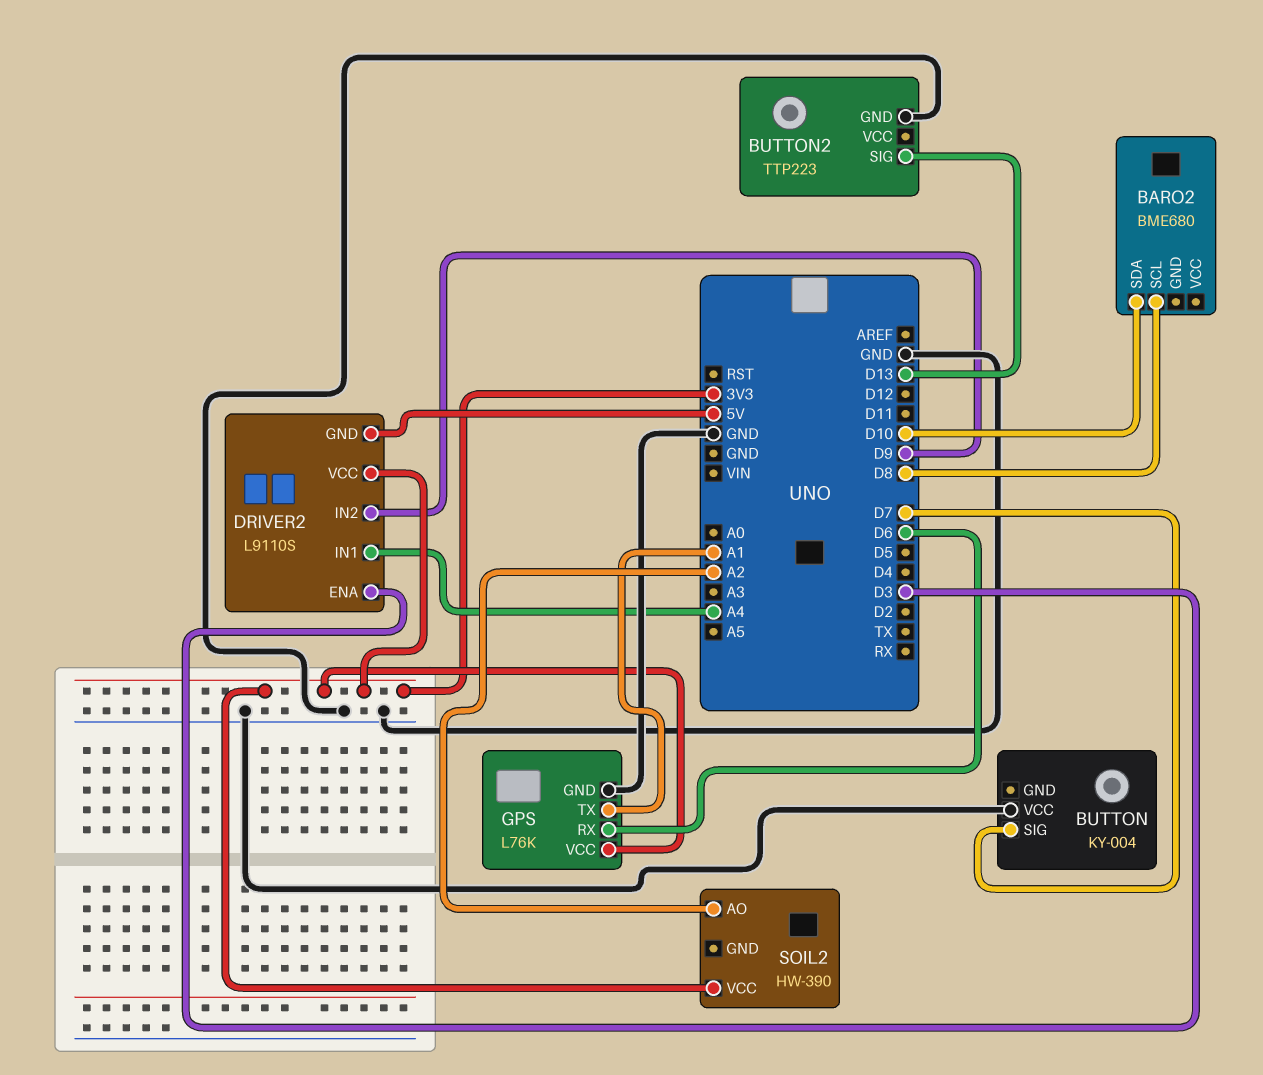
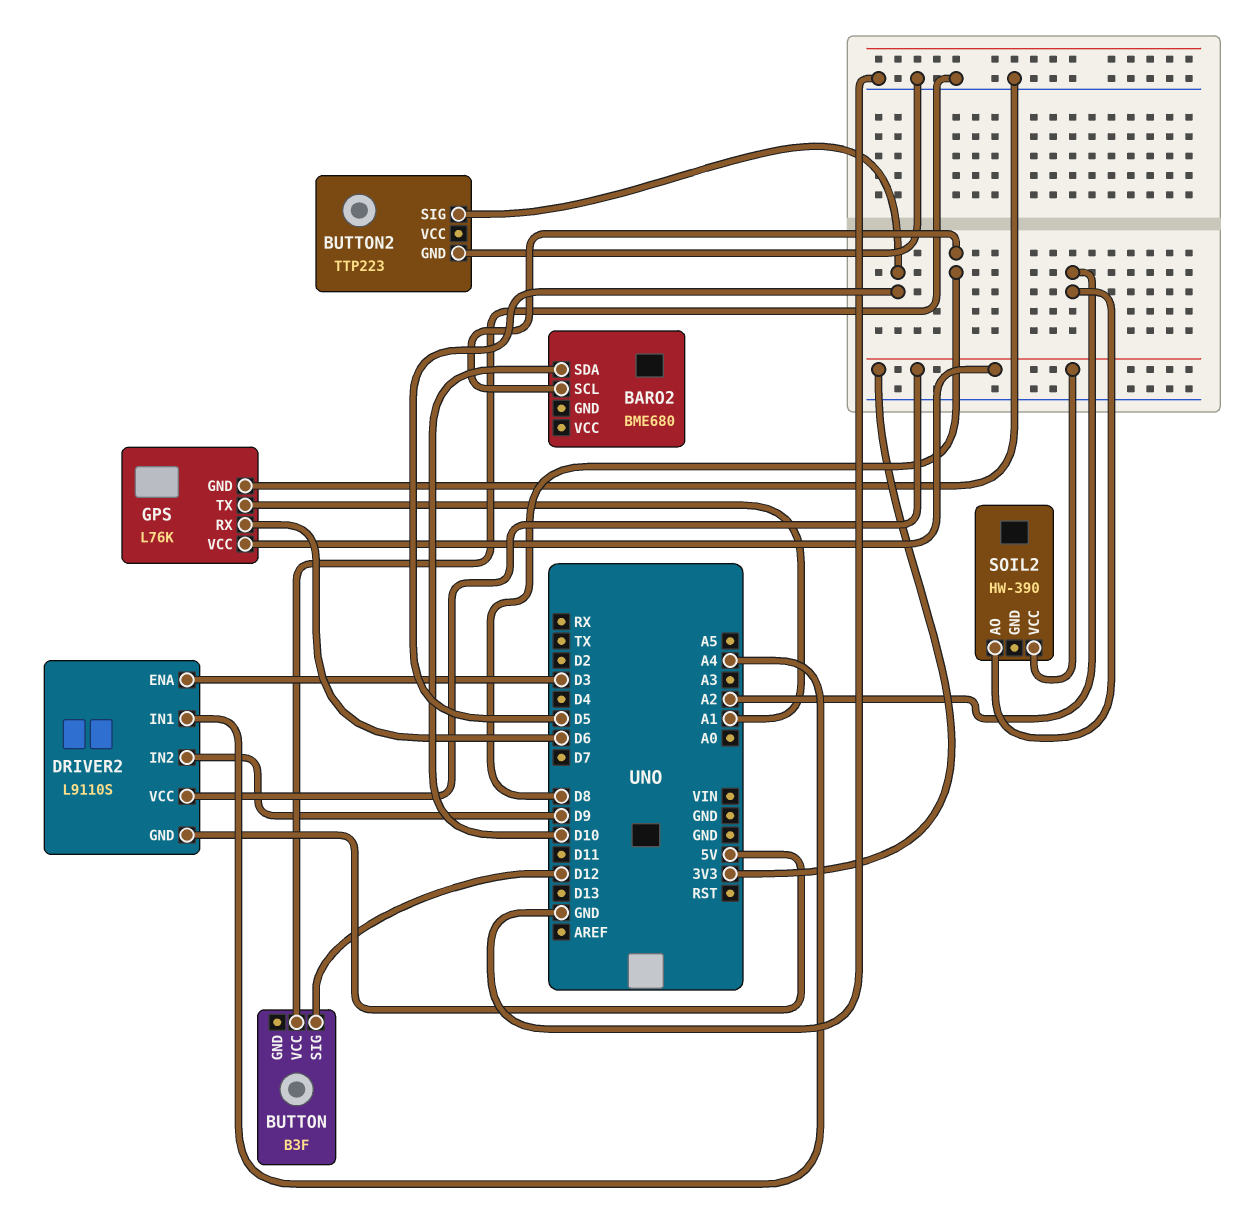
BUTTON: KY-004 -> B3F
BUTTON pin SIG: D7 -> D12
BUTTON2 pin SIG: D13 -> D5

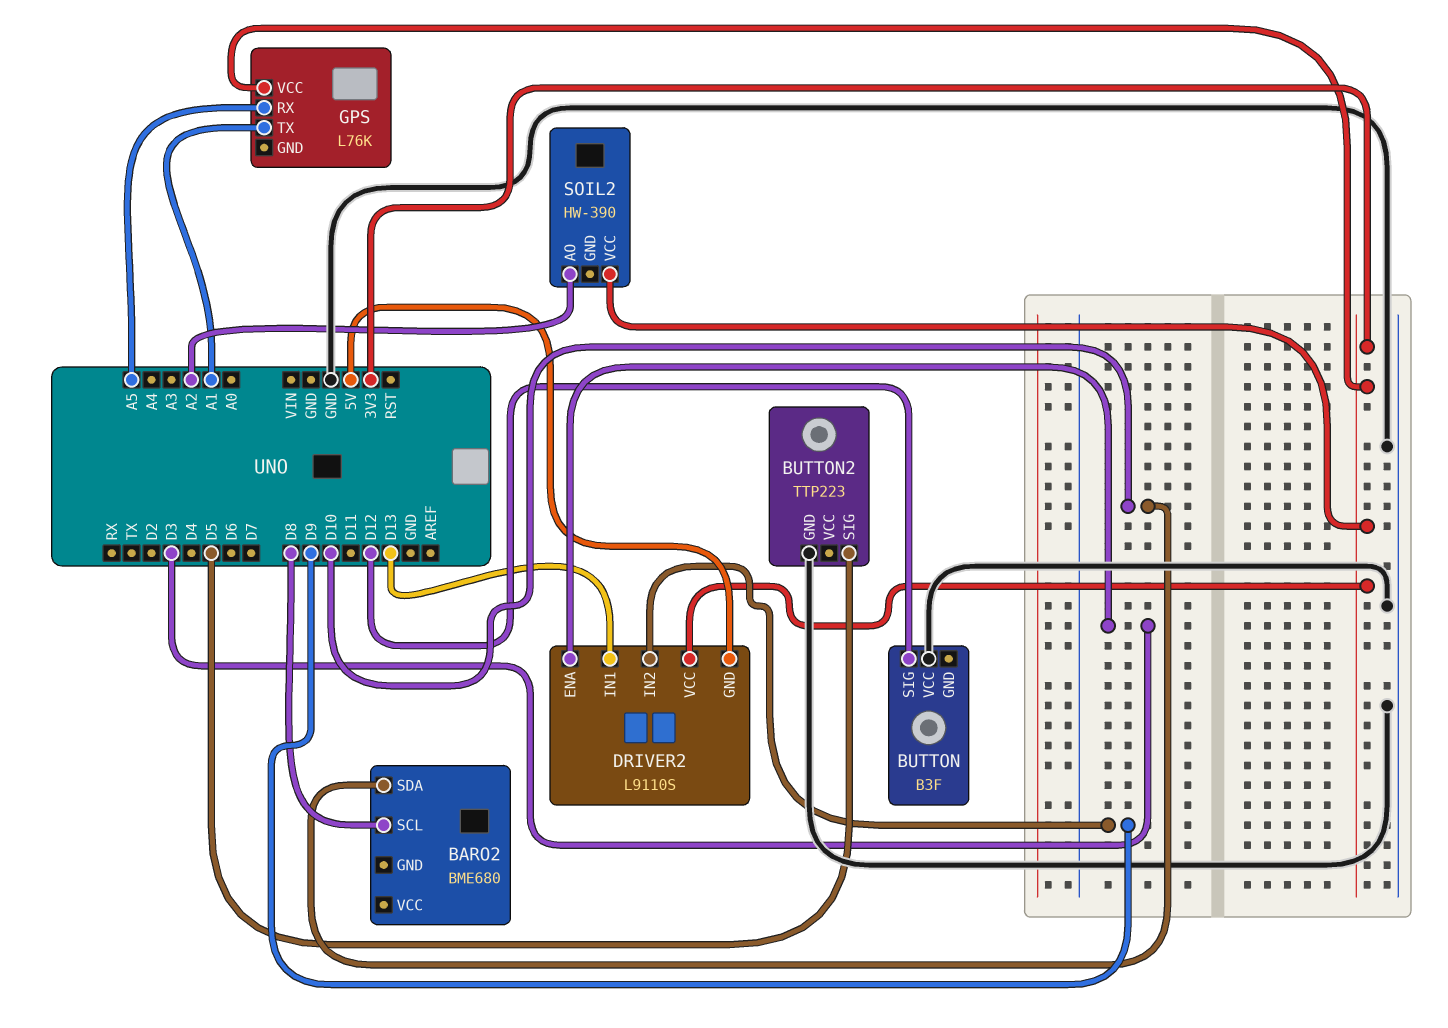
DRIVER2 pin IN1: A4 -> D13
GPS pin GND: GND -> none
GPS pin RX: D6 -> A5

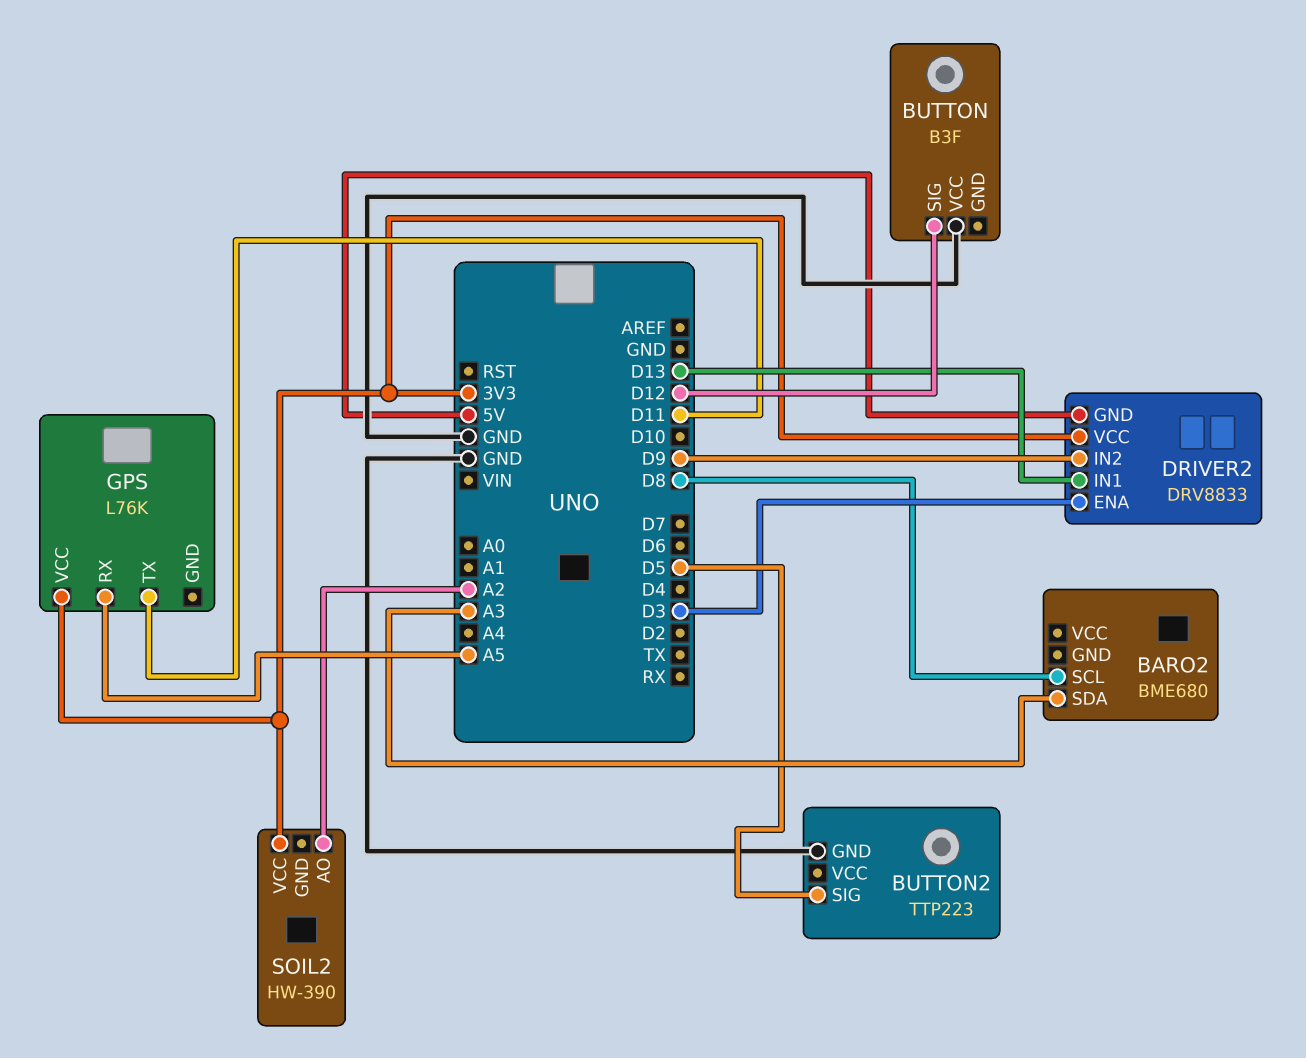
BARO2 pin SDA: D10 -> A3
DRIVER2: L9110S -> DRV8833
GPS pin TX: A1 -> D11

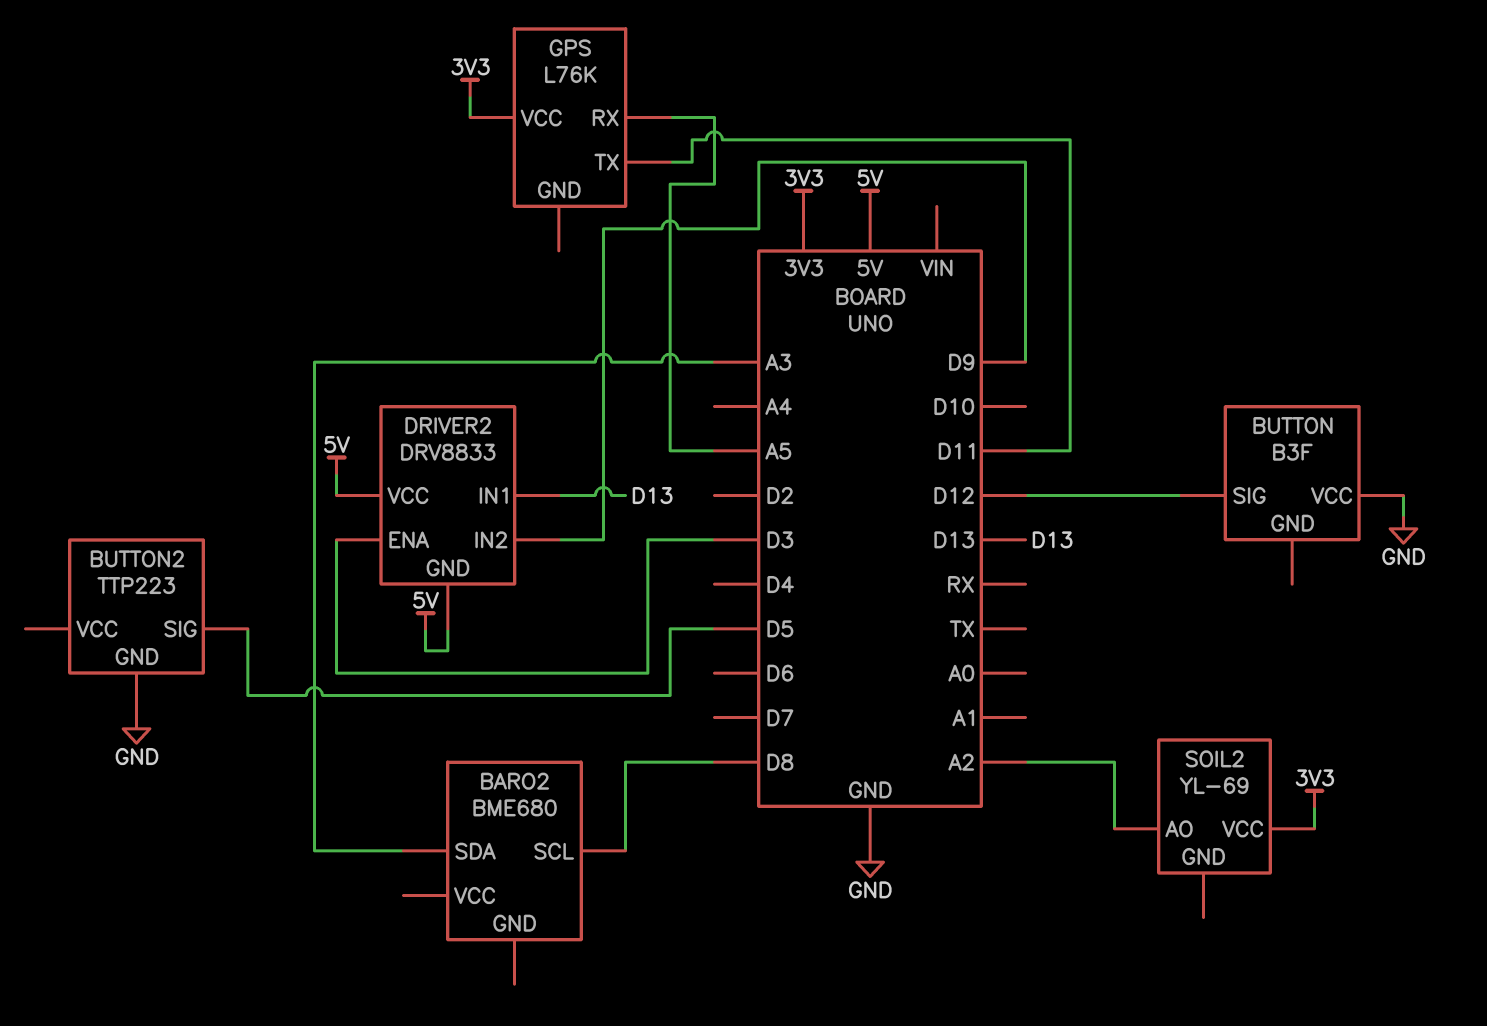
DRIVER2 pin VCC: 3V3 -> 5V
SOIL2: HW-390 -> YL-69

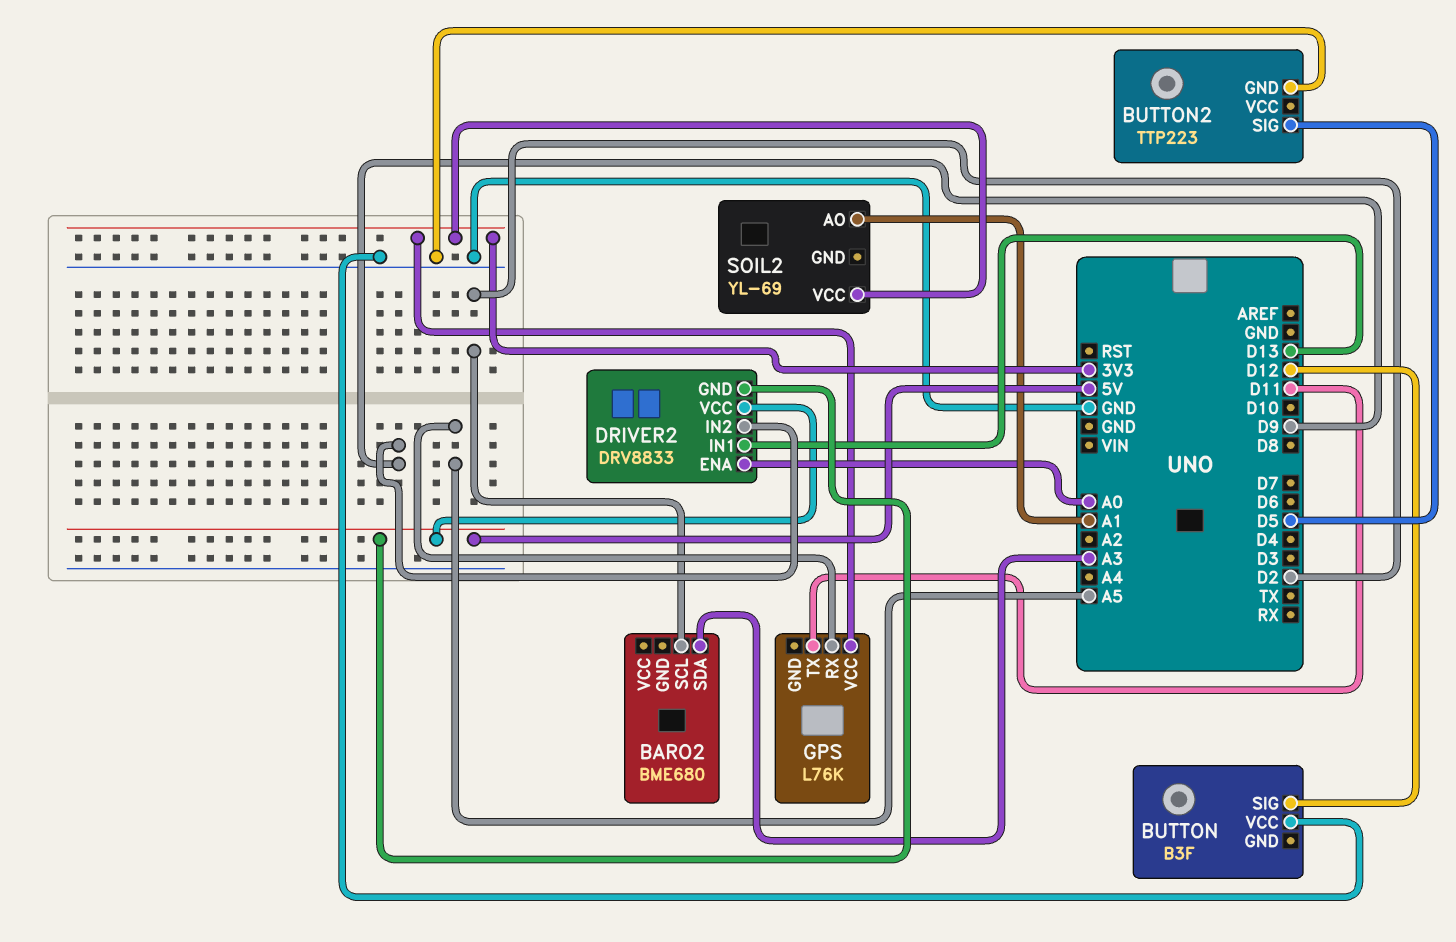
BARO2 pin SCL: D8 -> D2
DRIVER2 pin ENA: D3 -> A0
SOIL2 pin AO: A2 -> A1

